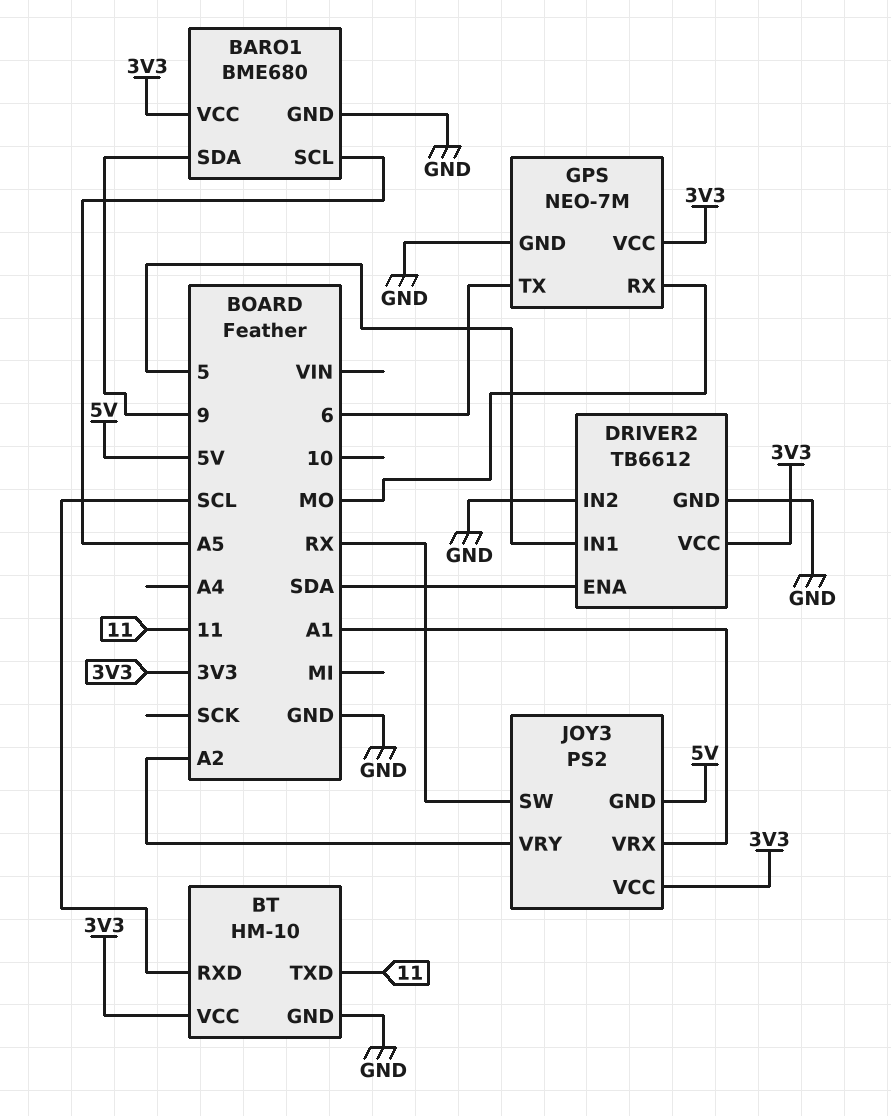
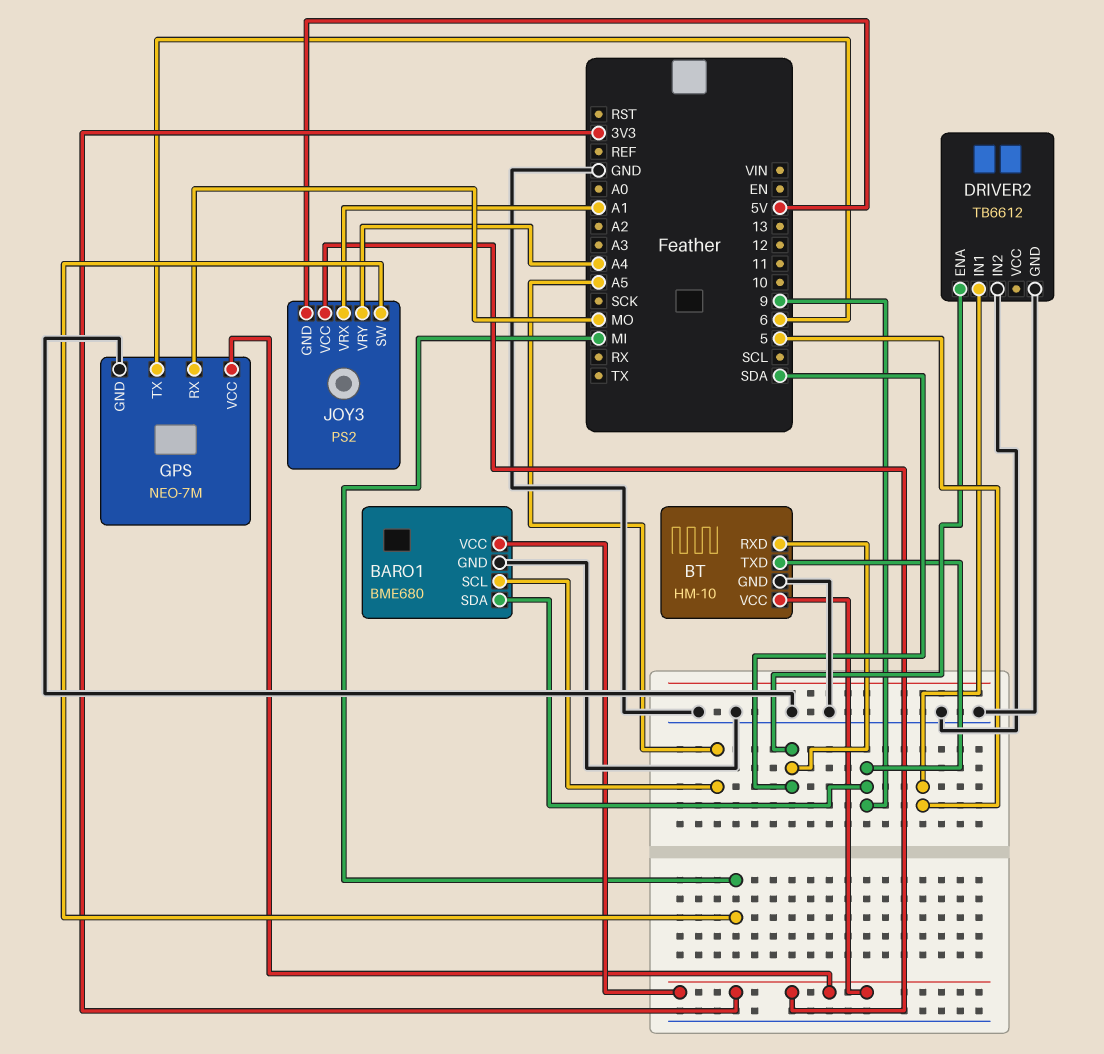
BT pin RXD: SCL -> SDA
BT pin TXD: 11 -> 9
DRIVER2 pin VCC: 3V3 -> none
JOY3 pin SW: RX -> MI
JOY3 pin VRY: A2 -> A4

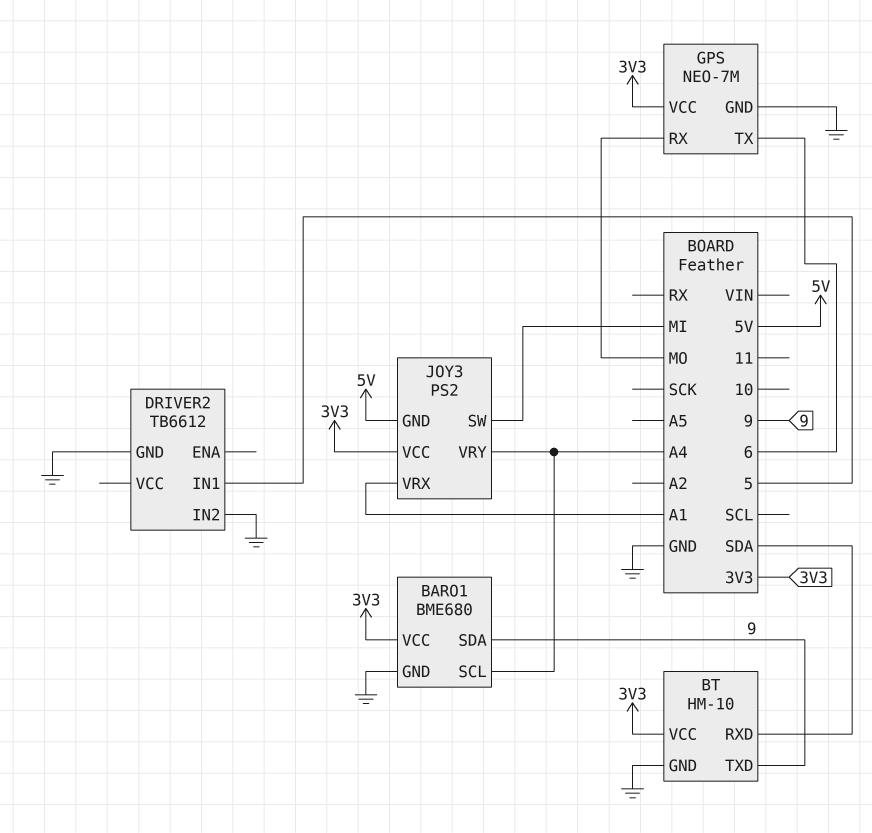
BARO1 pin SCL: A5 -> A4
DRIVER2 pin ENA: SDA -> none

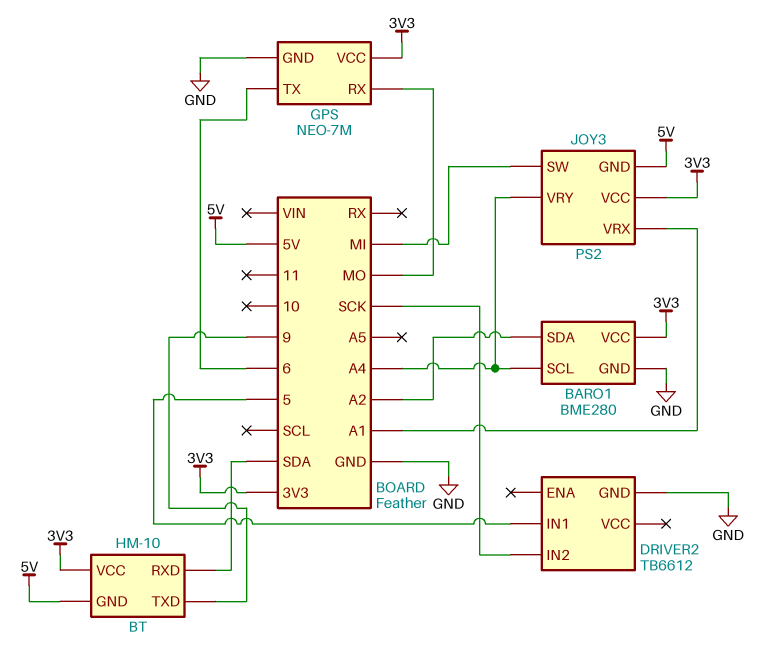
BARO1: BME680 -> BME280
BARO1 pin SDA: 9 -> A2
BT pin GND: GND -> 5V
DRIVER2 pin IN2: GND -> SCK

